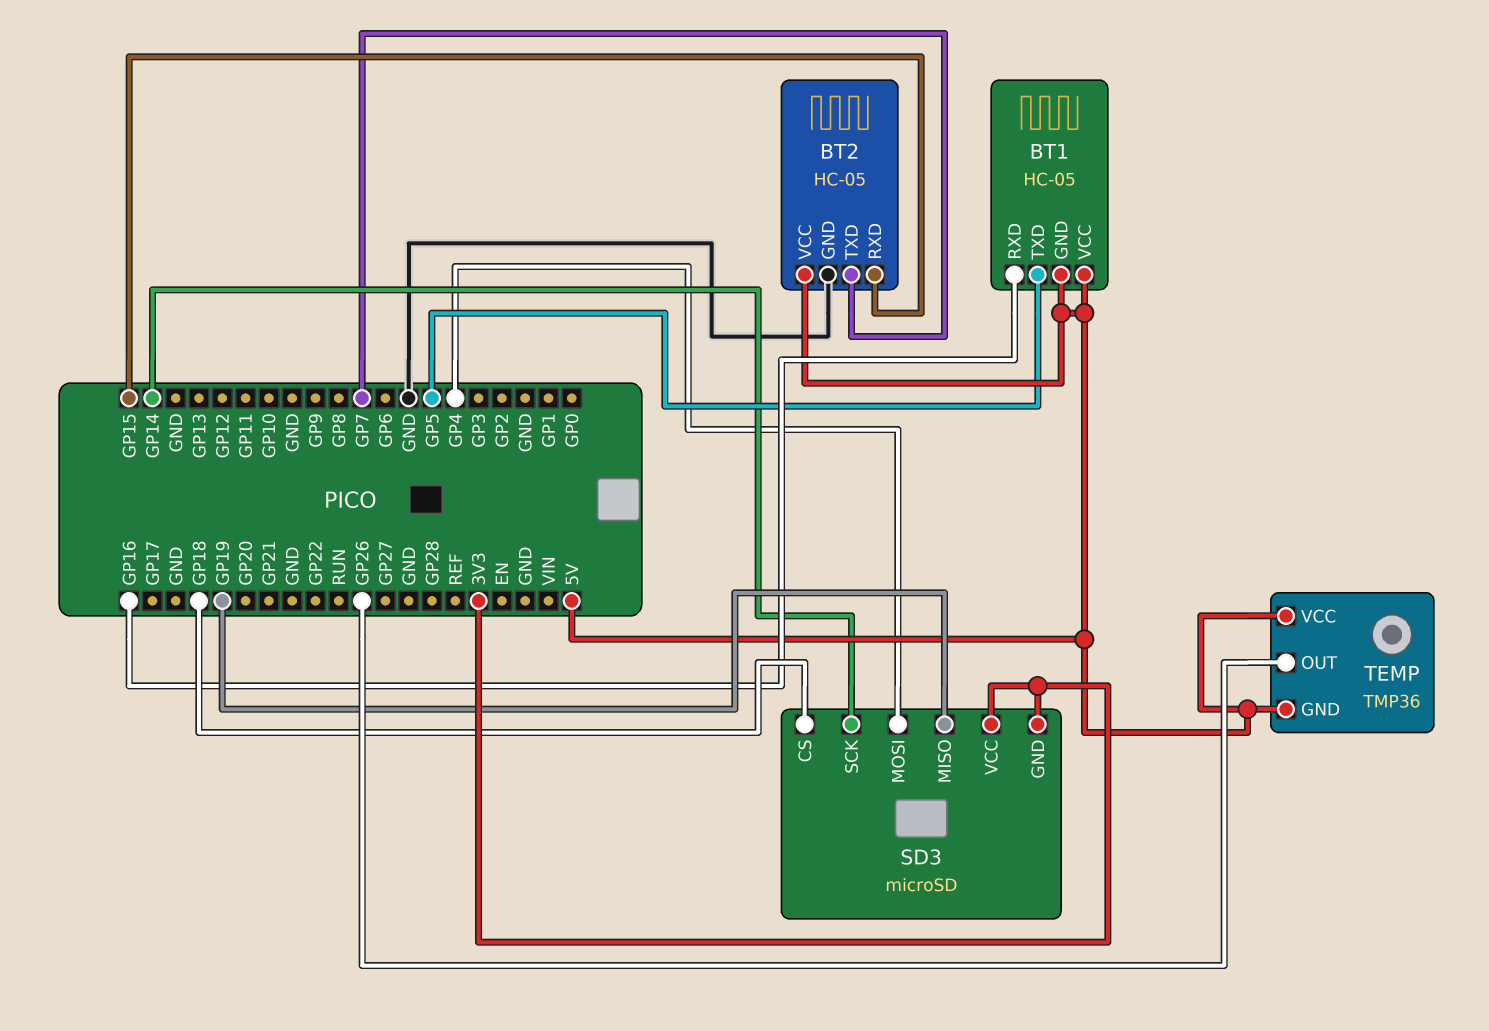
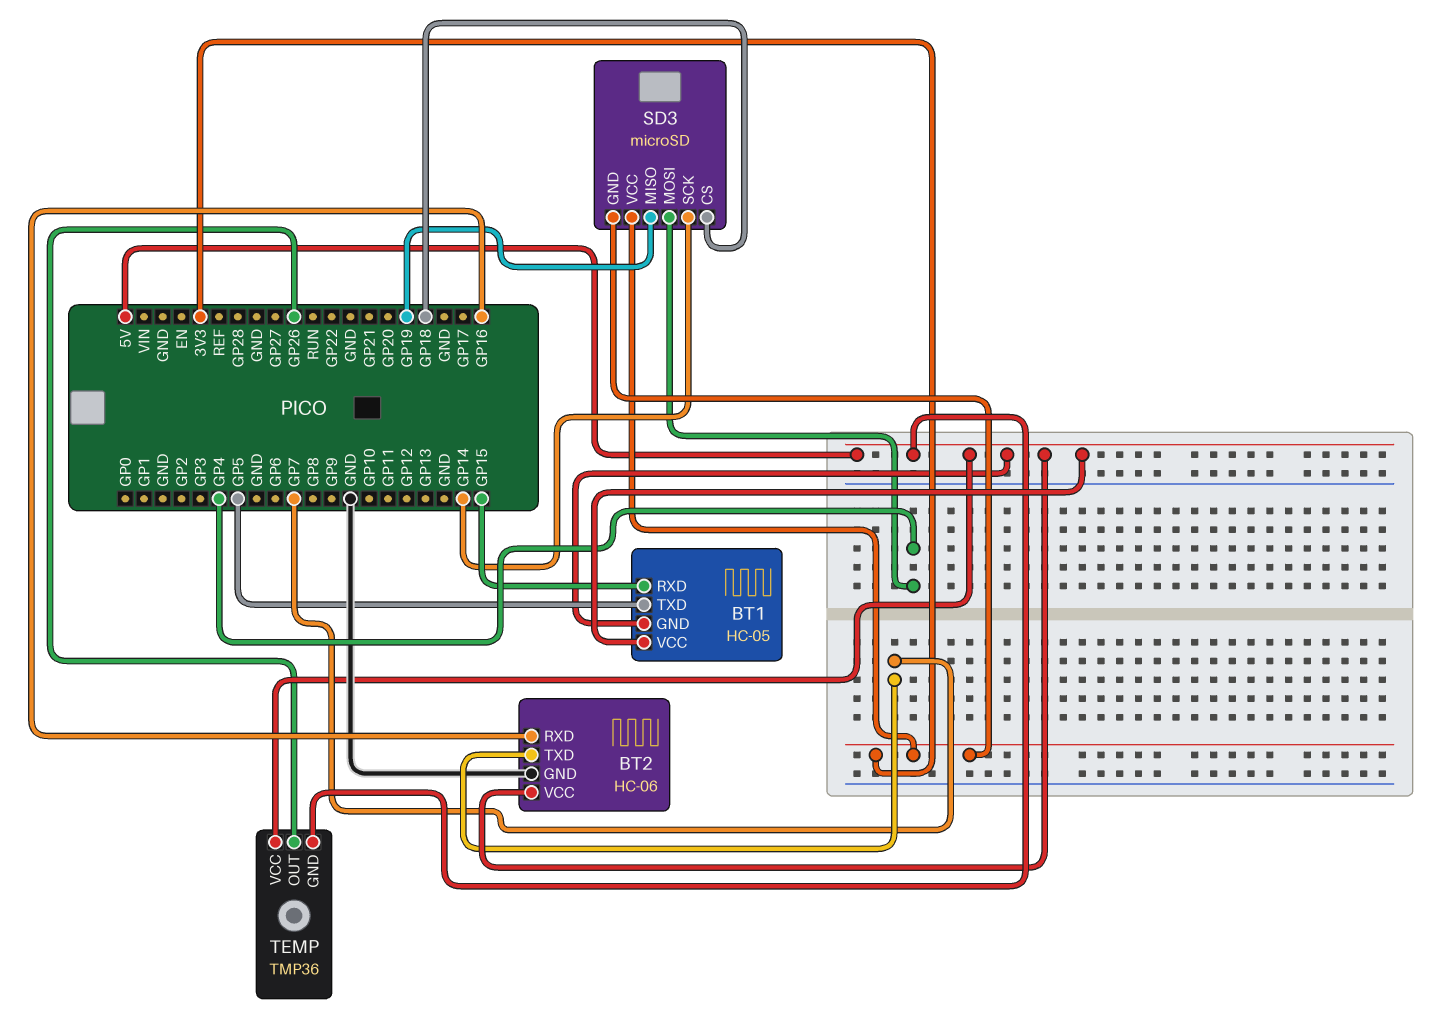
BT1 pin RXD: GP16 -> GP15
BT2: HC-05 -> HC-06
BT2 pin RXD: GP15 -> GP16

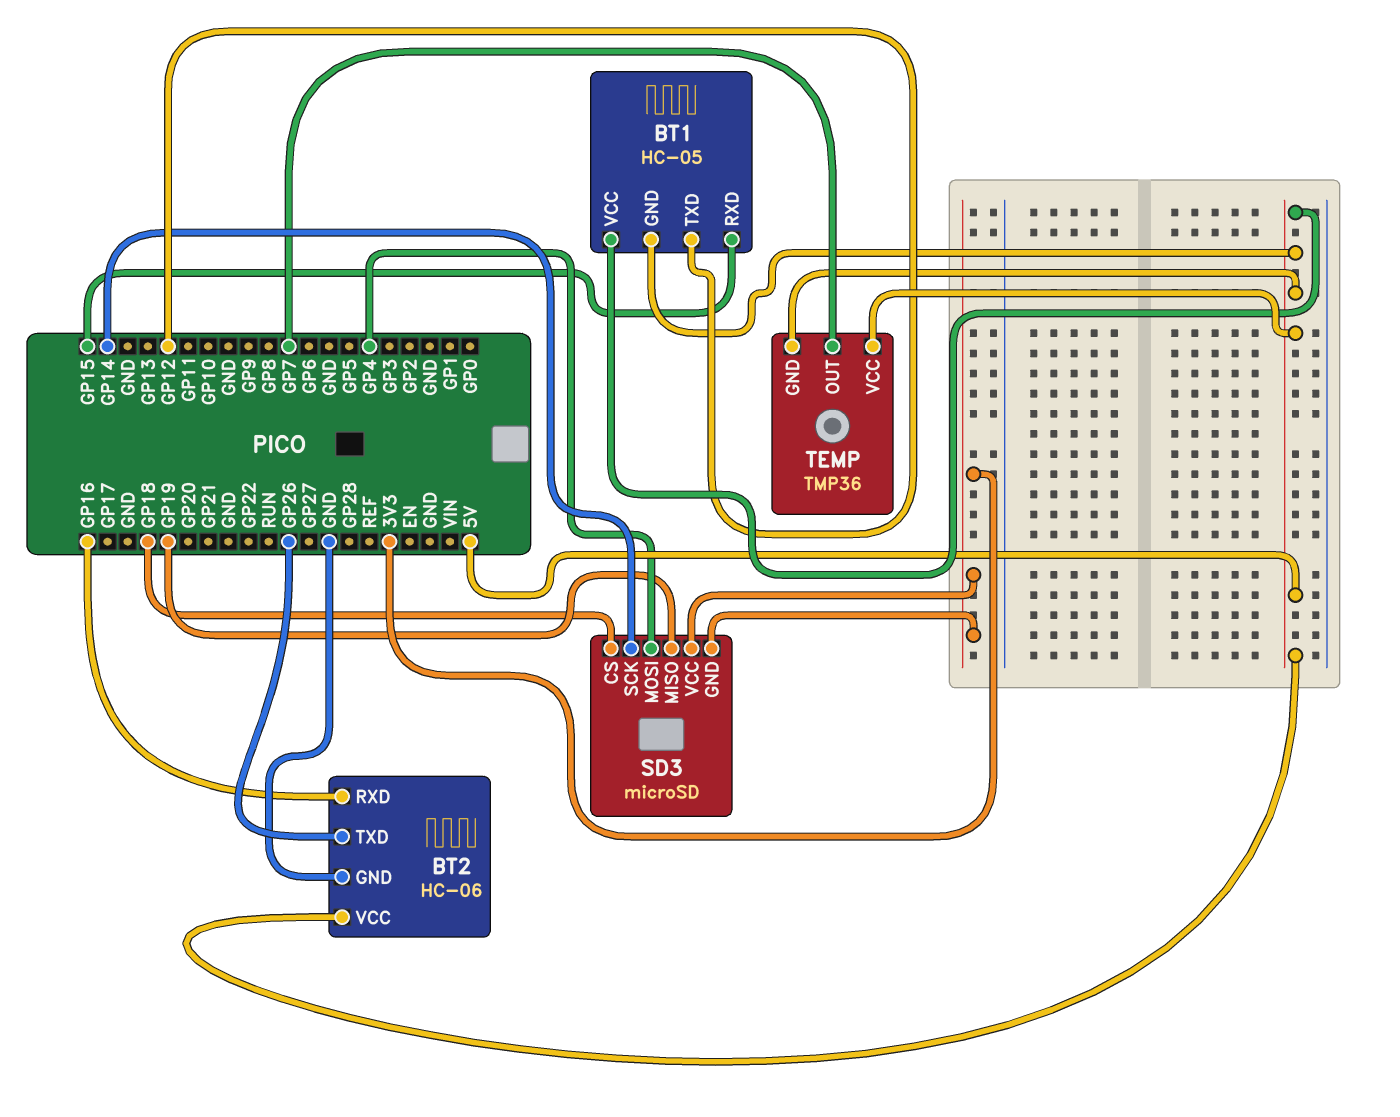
BT1 pin TXD: GP5 -> GP12
BT2 pin TXD: GP7 -> GP26
TEMP pin OUT: GP26 -> GP7

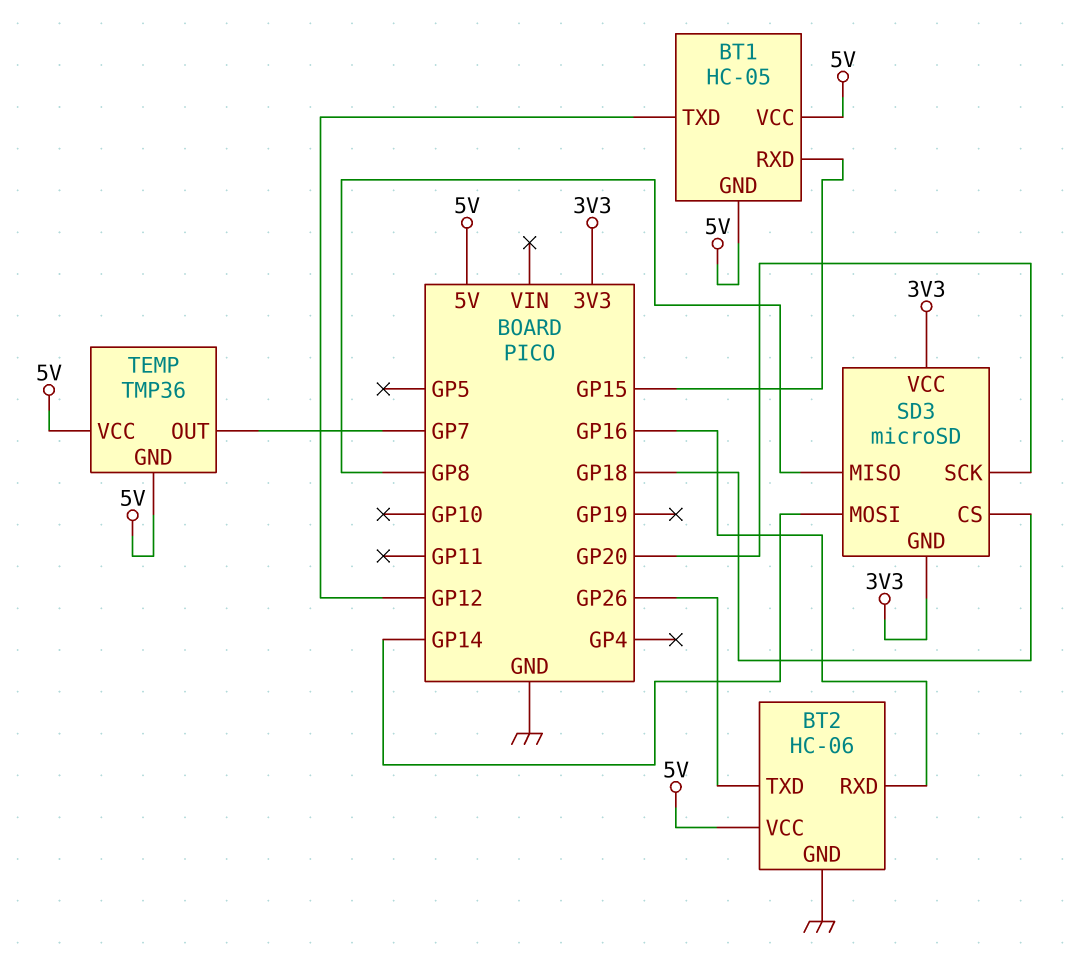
SD3 pin MISO: GP19 -> GP8
SD3 pin MOSI: GP4 -> GP14
SD3 pin SCK: GP14 -> GP20

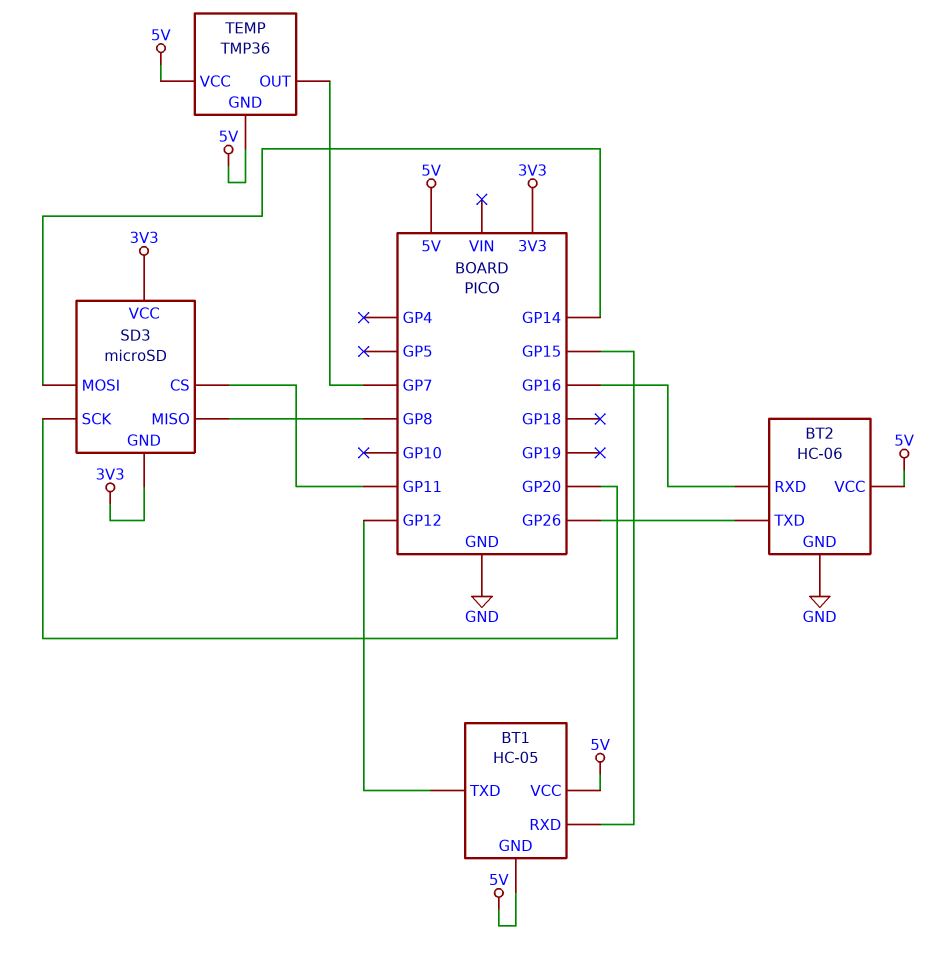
SD3 pin CS: GP18 -> GP11

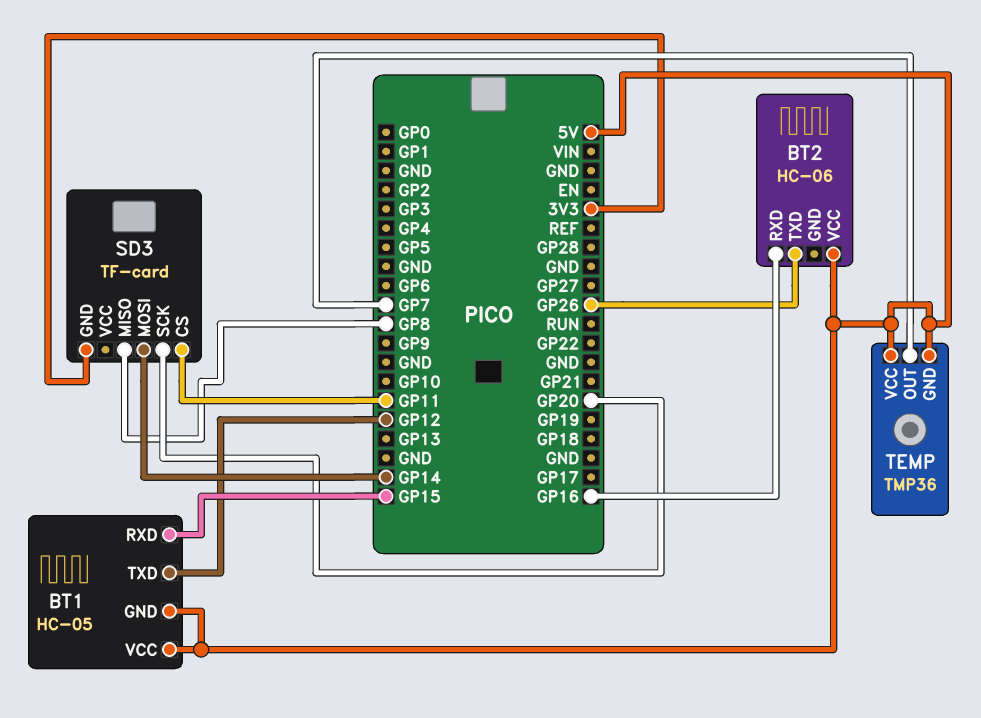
BT2 pin GND: GND -> none
SD3: microSD -> TF-card
SD3 pin VCC: 3V3 -> none

